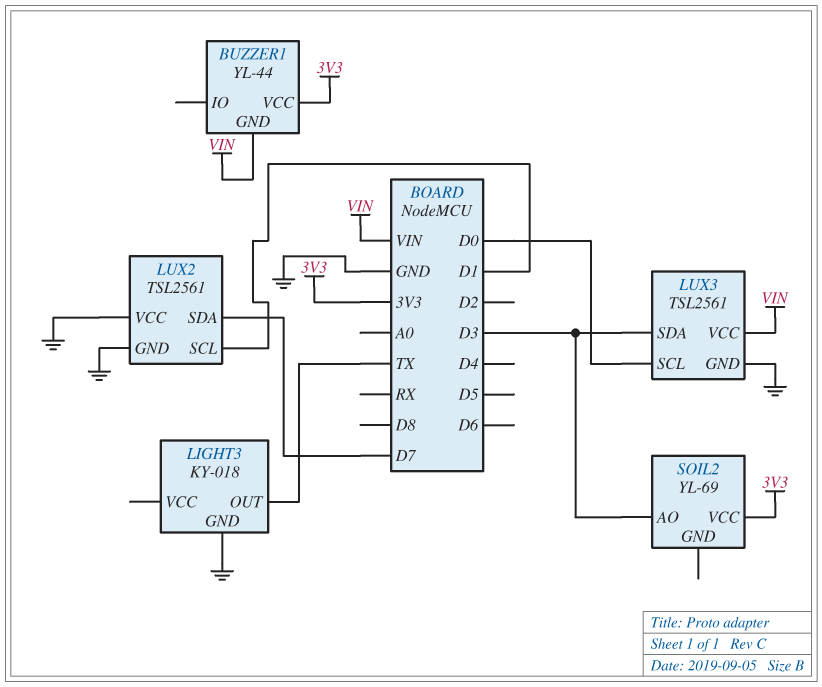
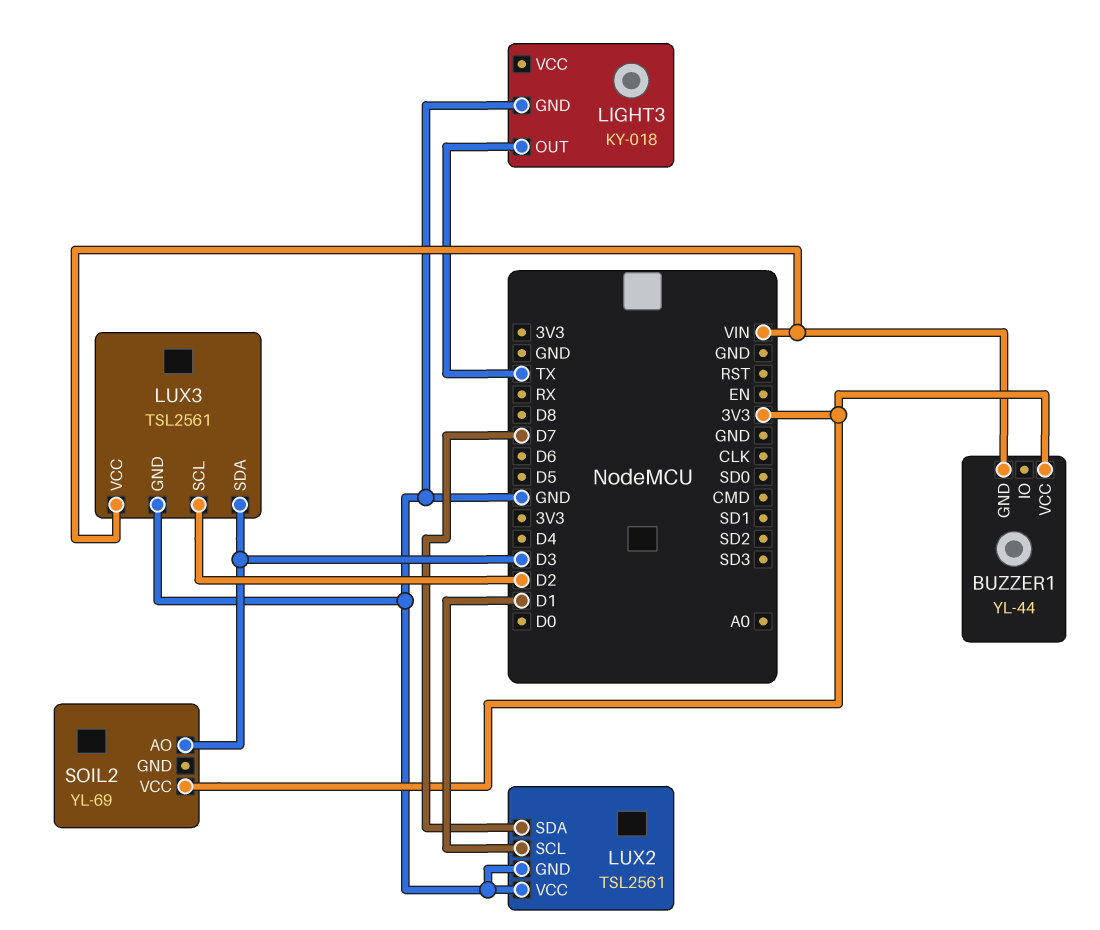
LUX3 pin SCL: D0 -> D2

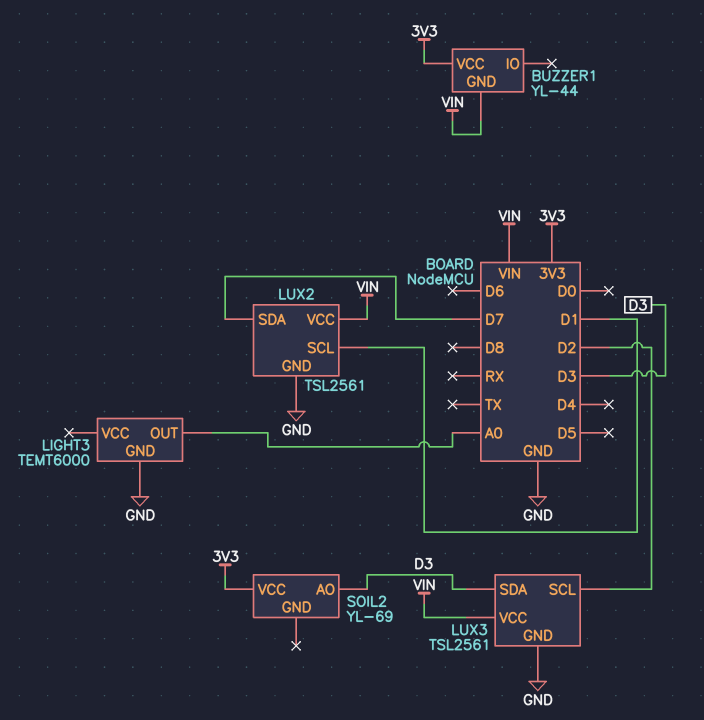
LIGHT3: KY-018 -> TEMT6000
LIGHT3 pin OUT: TX -> A0
LUX2 pin VCC: GND -> VIN

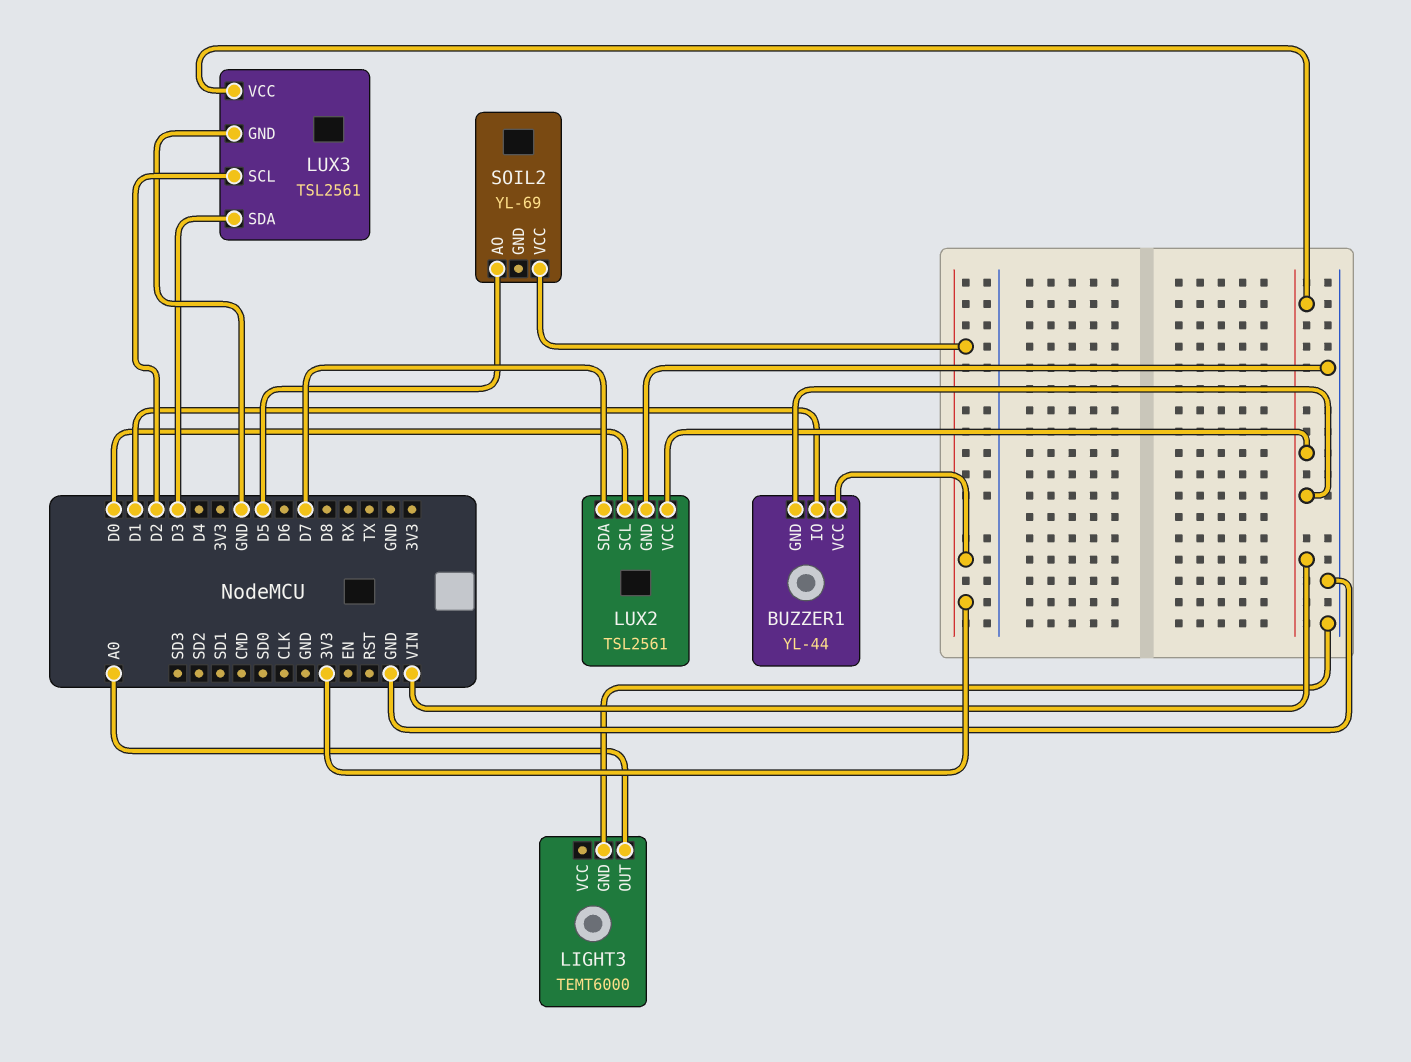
BUZZER1 pin IO: none -> D1
LUX2 pin SCL: D1 -> D0
SOIL2 pin AO: D3 -> D5

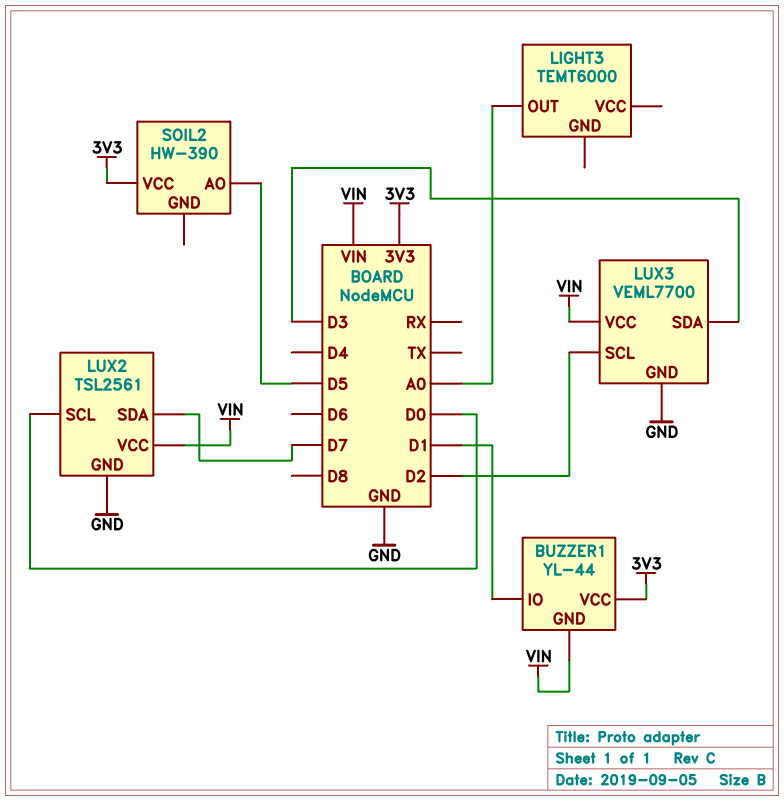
LIGHT3 pin GND: GND -> none
LUX3: TSL2561 -> VEML7700
SOIL2: YL-69 -> HW-390

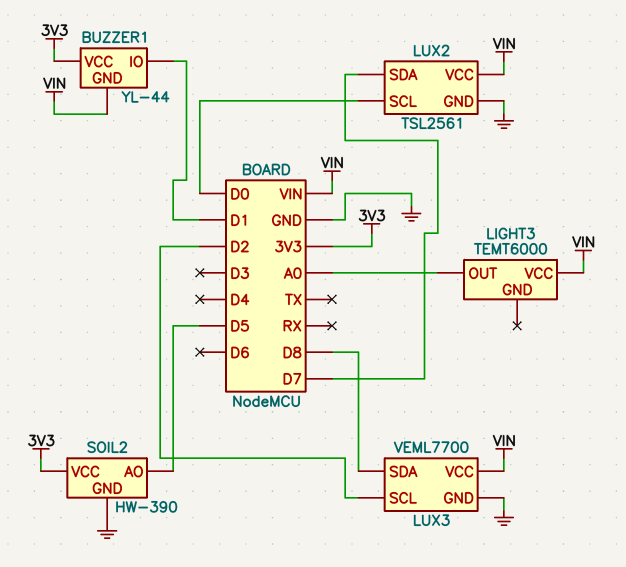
LIGHT3 pin VCC: none -> VIN
LUX3 pin SDA: D3 -> D8
SOIL2 pin GND: none -> GND

